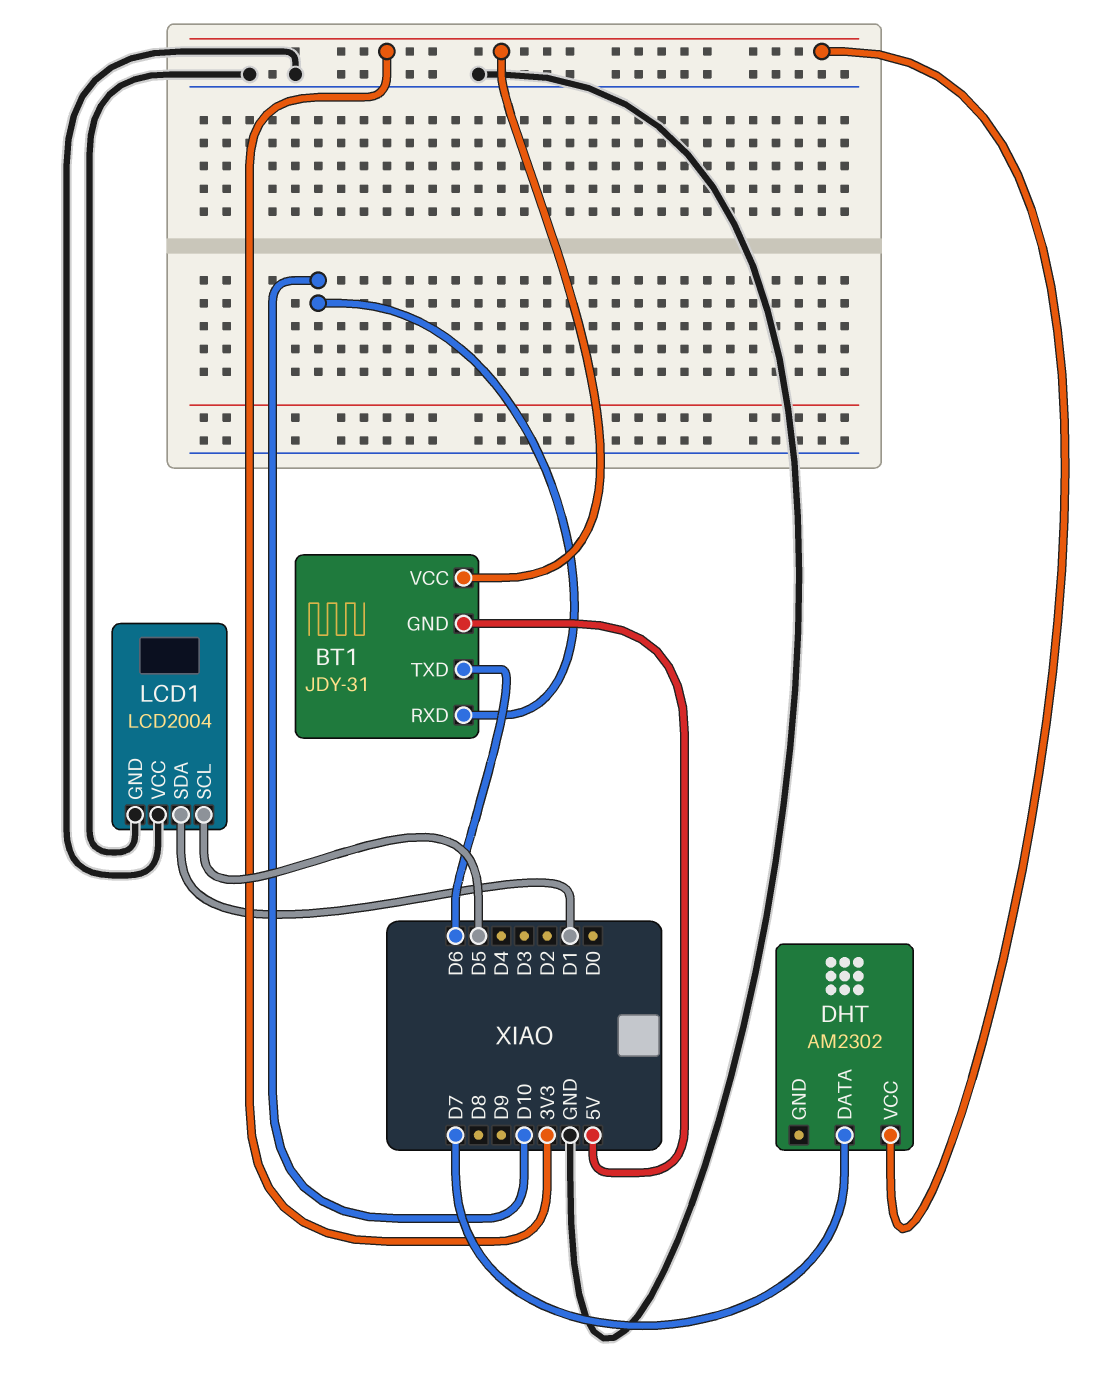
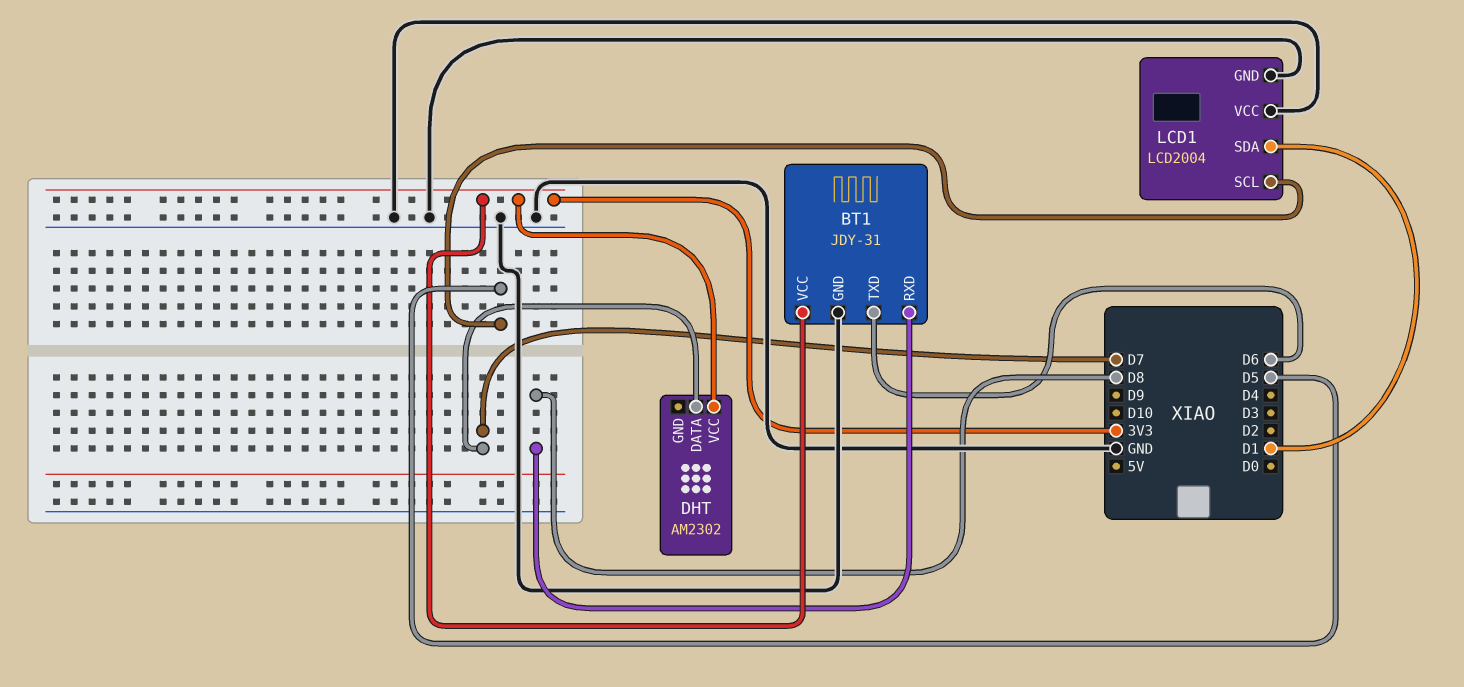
BT1 pin GND: 5V -> GND
BT1 pin RXD: D10 -> D8

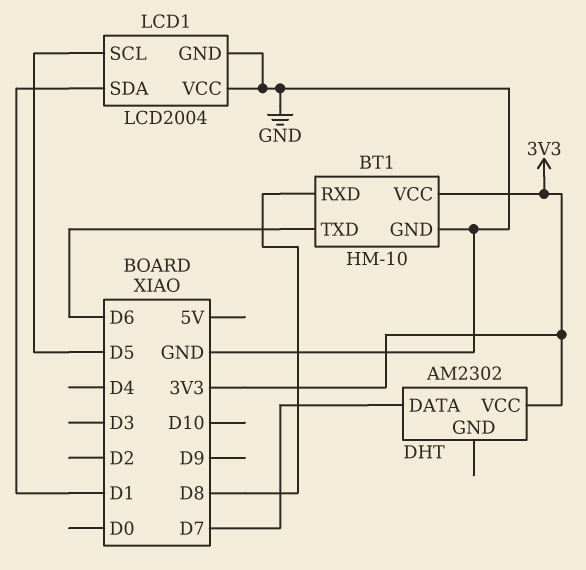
BT1: JDY-31 -> HM-10

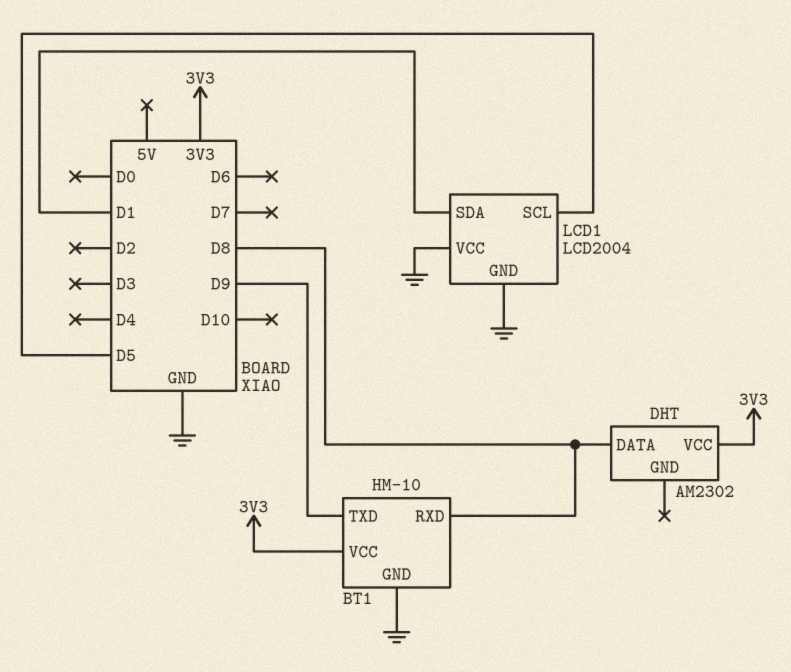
BT1 pin TXD: D6 -> D9
DHT pin DATA: D7 -> D8

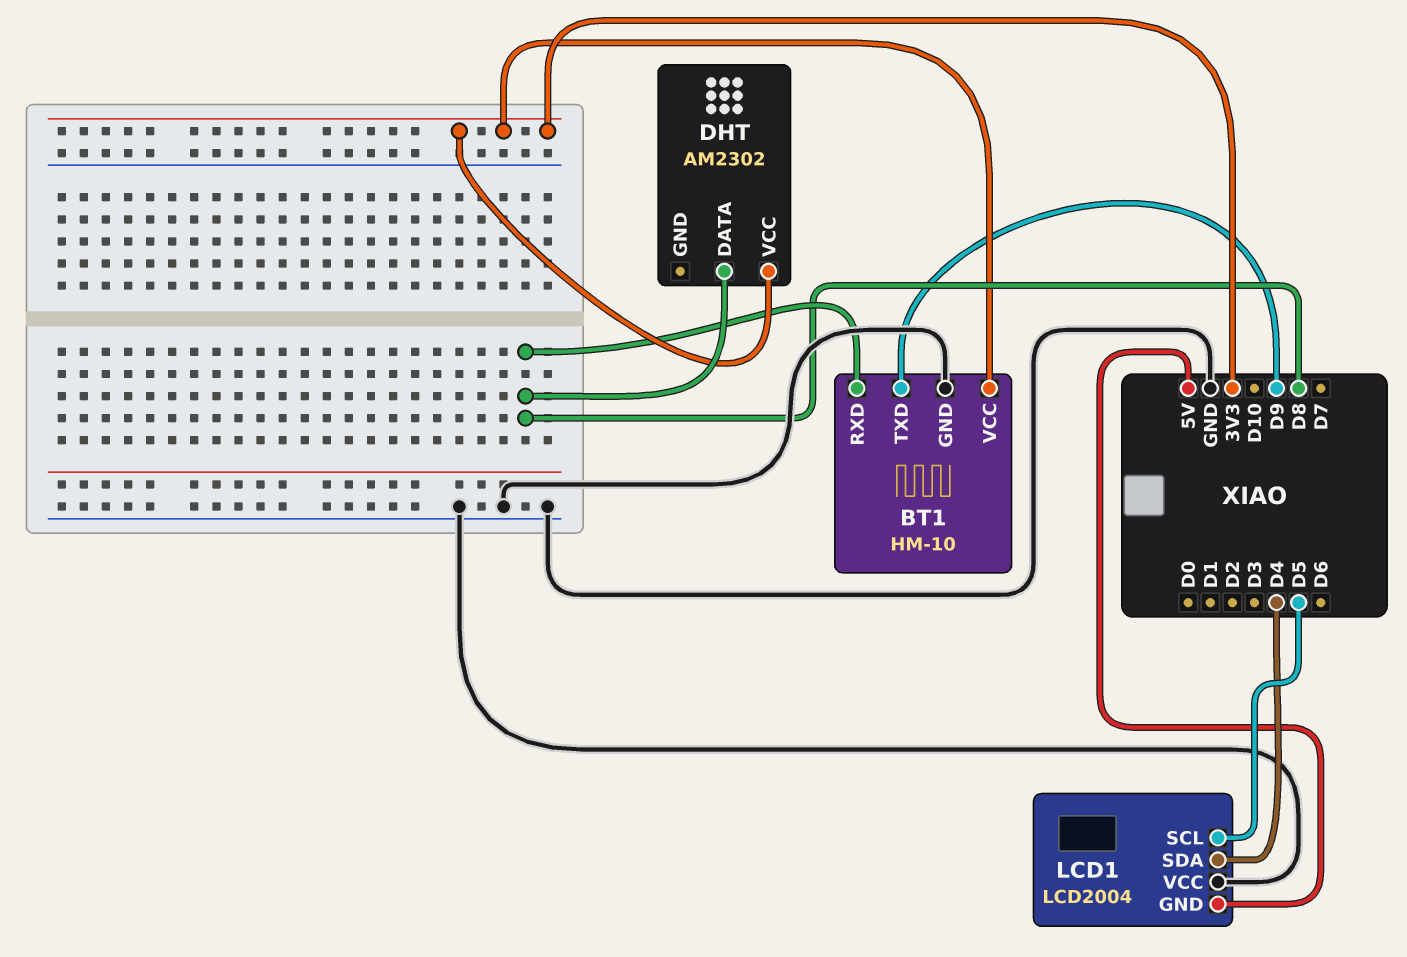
LCD1 pin GND: GND -> 5V
LCD1 pin SDA: D1 -> D4

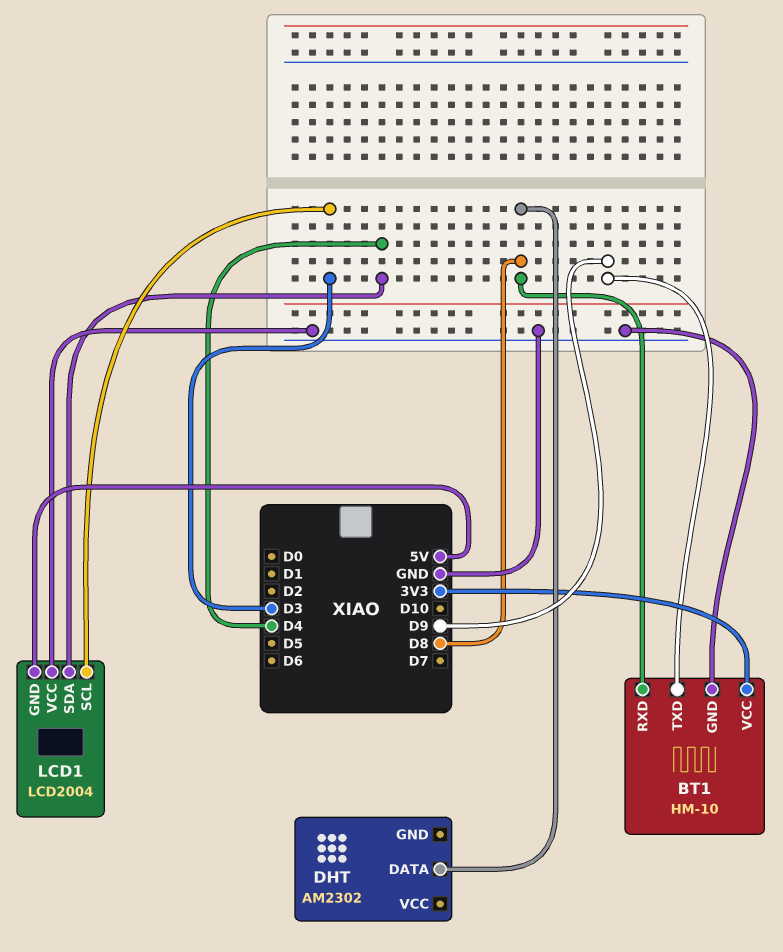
DHT pin VCC: 3V3 -> none
LCD1 pin SCL: D5 -> D3

